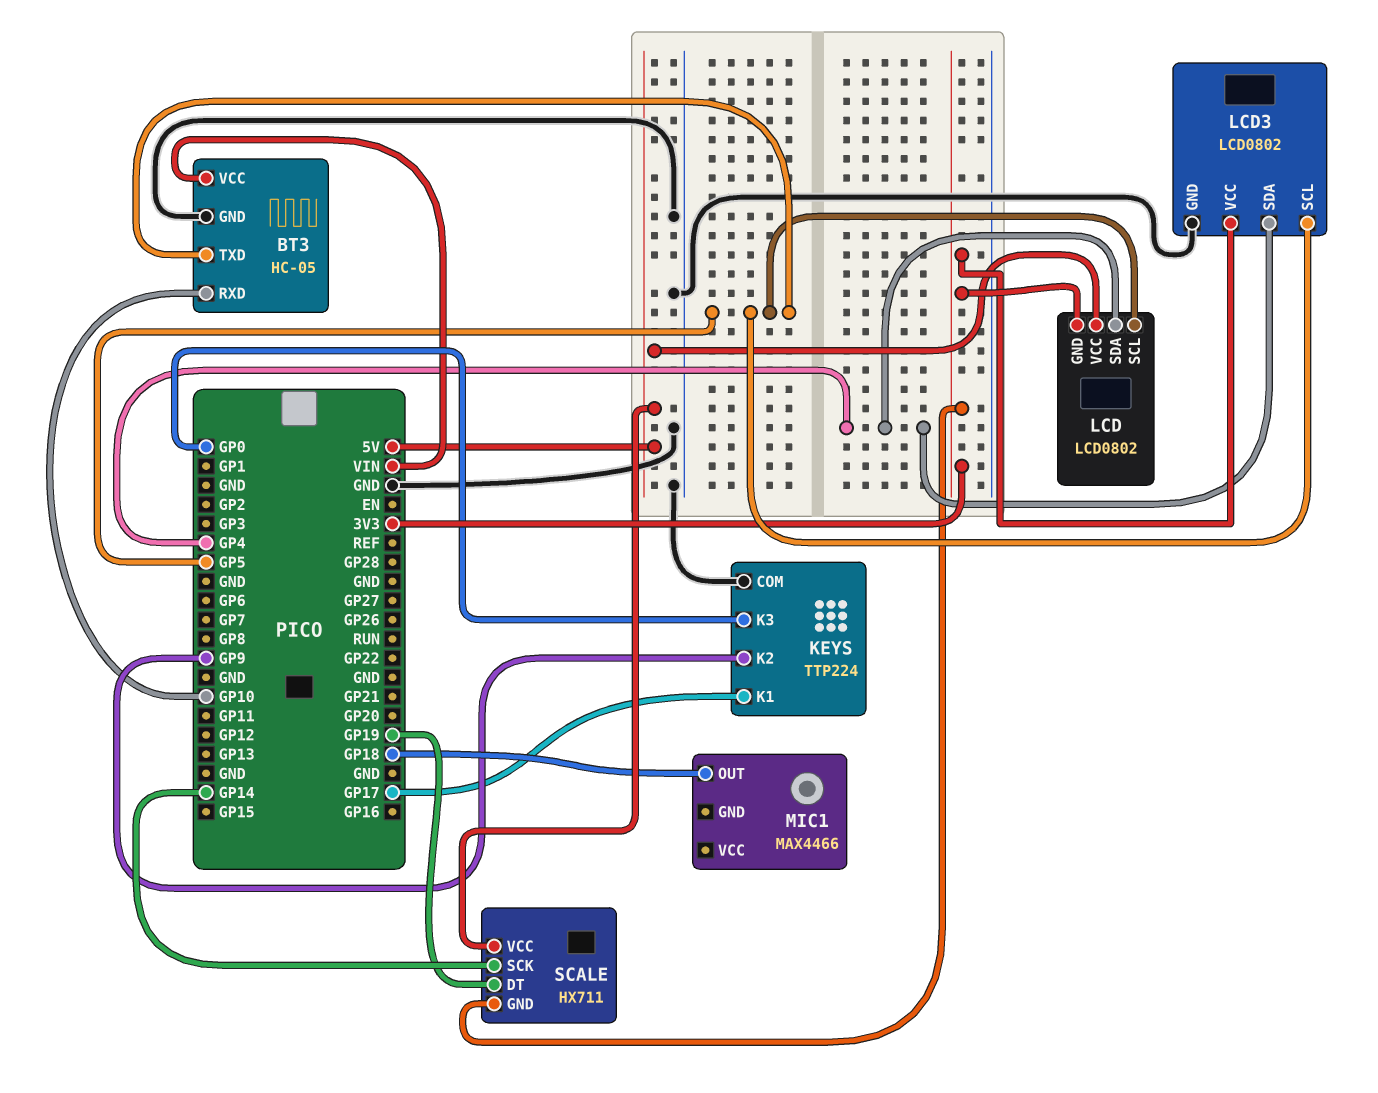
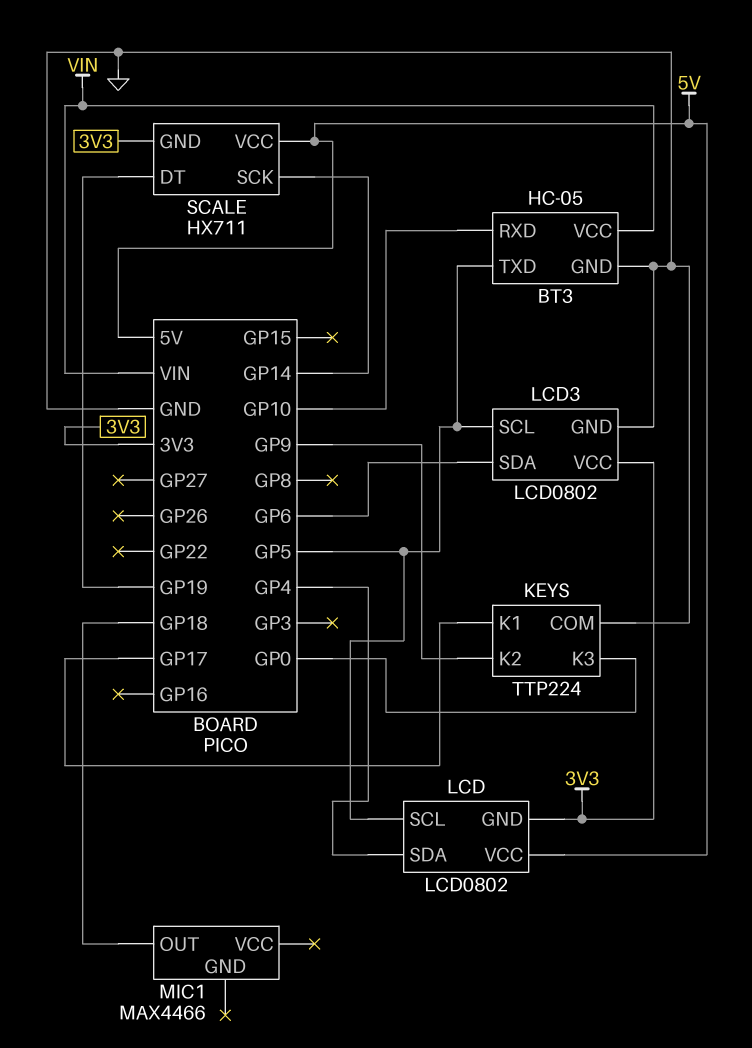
LCD3 pin SDA: GP4 -> GP6

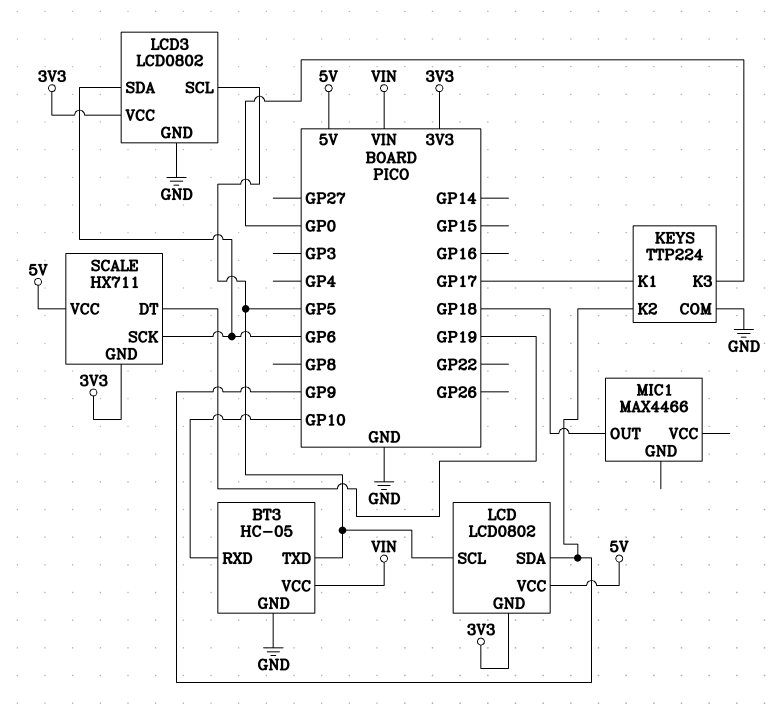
LCD pin SDA: GP4 -> GP9
SCALE pin SCK: GP14 -> GP6

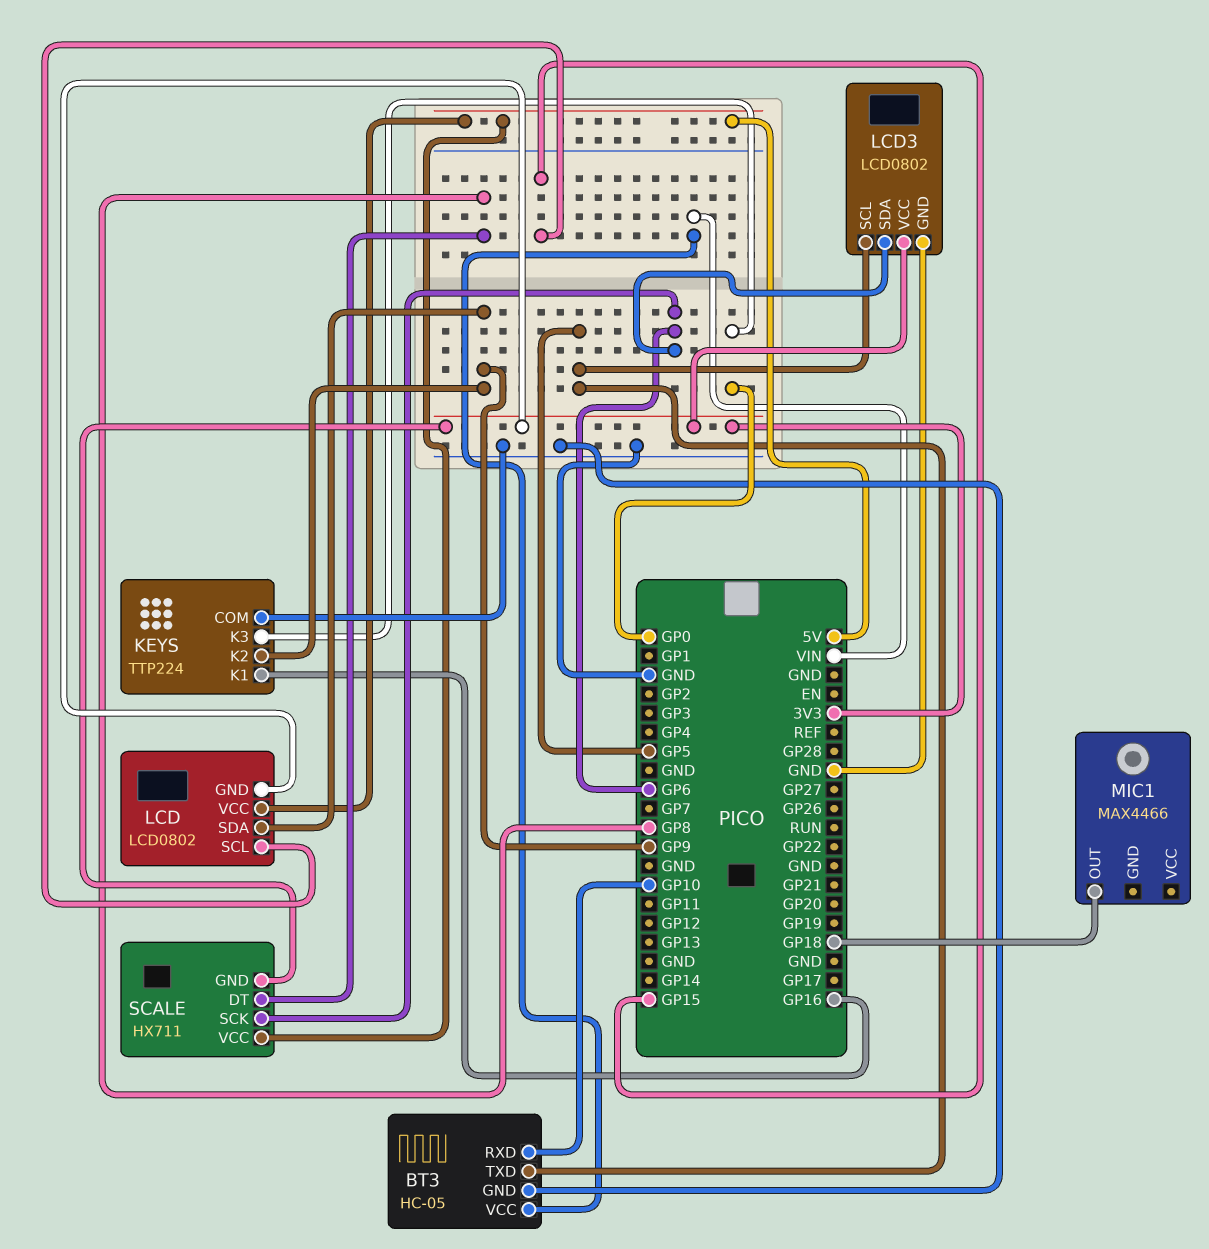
KEYS pin K1: GP17 -> GP16
LCD pin SCL: GP5 -> GP15
SCALE pin DT: GP19 -> GP8

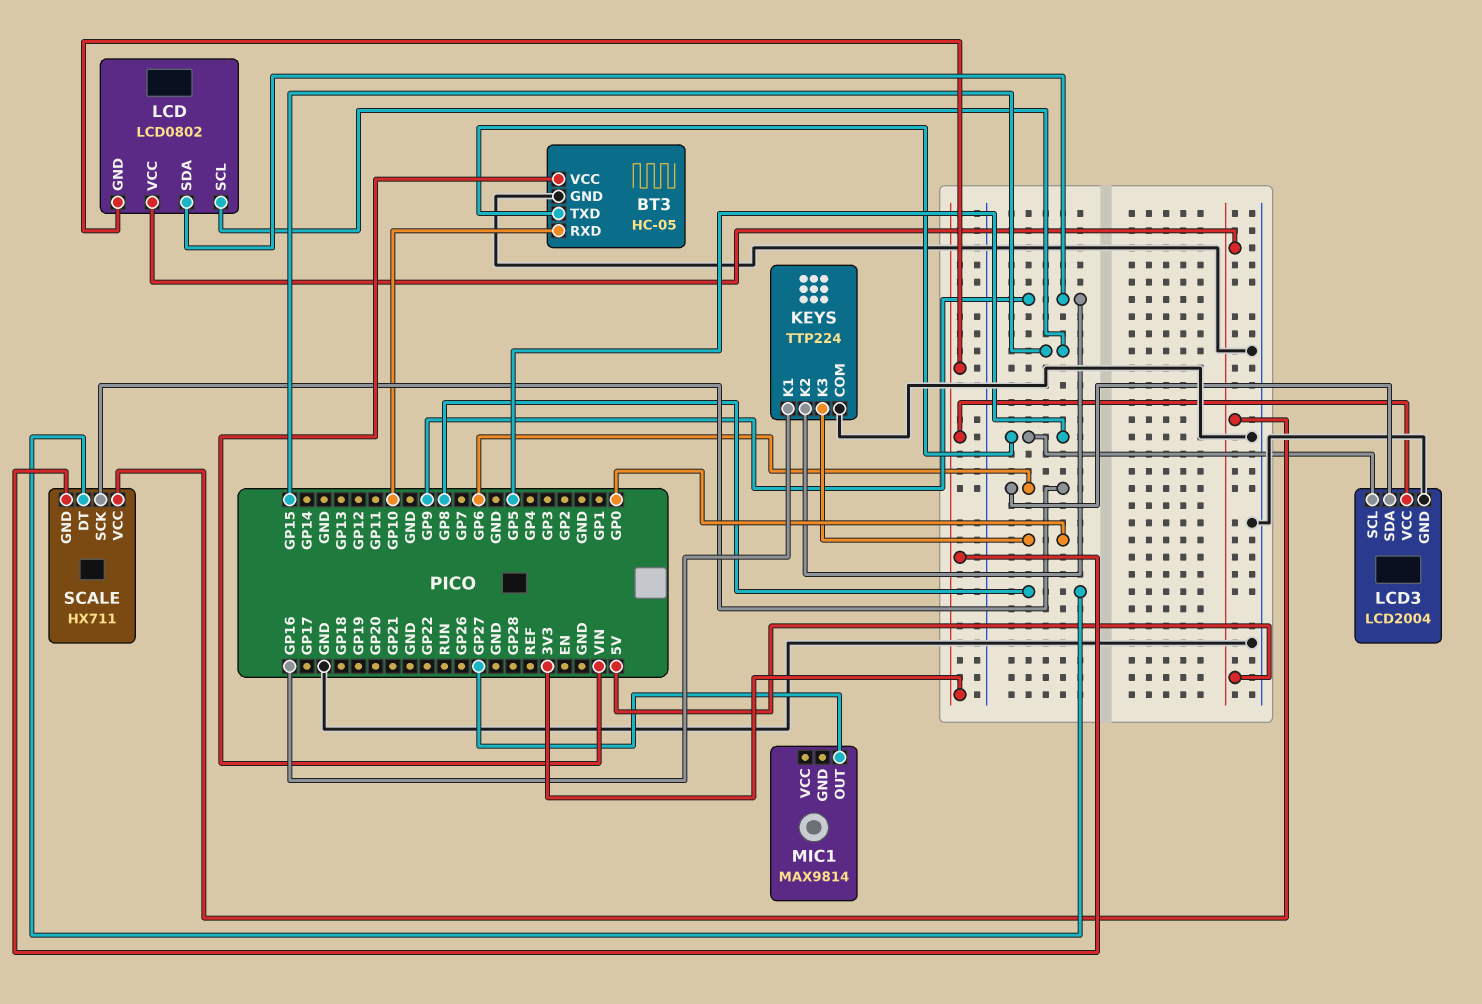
LCD3: LCD0802 -> LCD2004
MIC1: MAX4466 -> MAX9814
MIC1 pin OUT: GP18 -> GP27

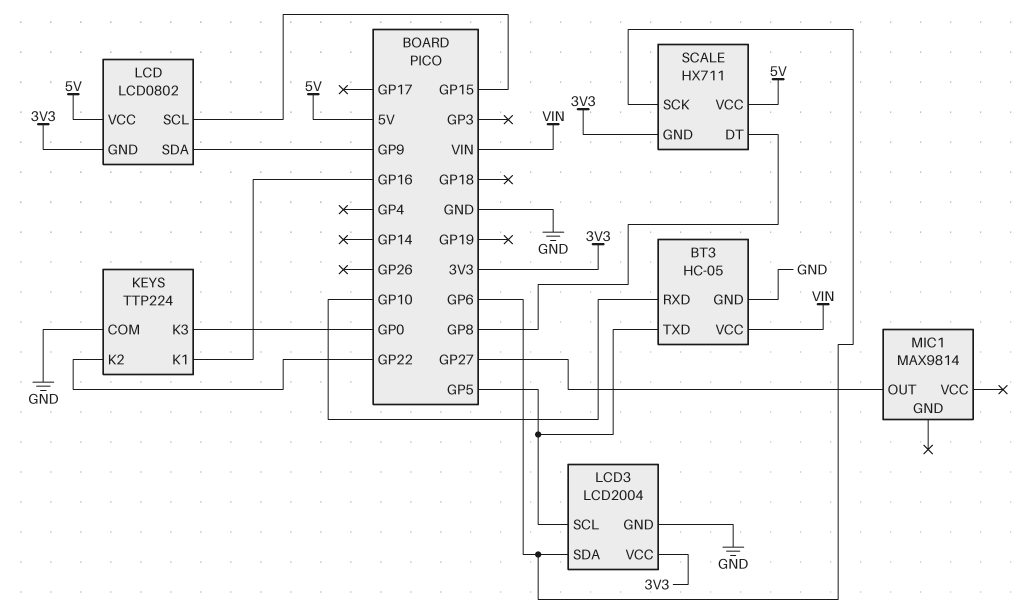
KEYS pin K2: GP9 -> GP22

